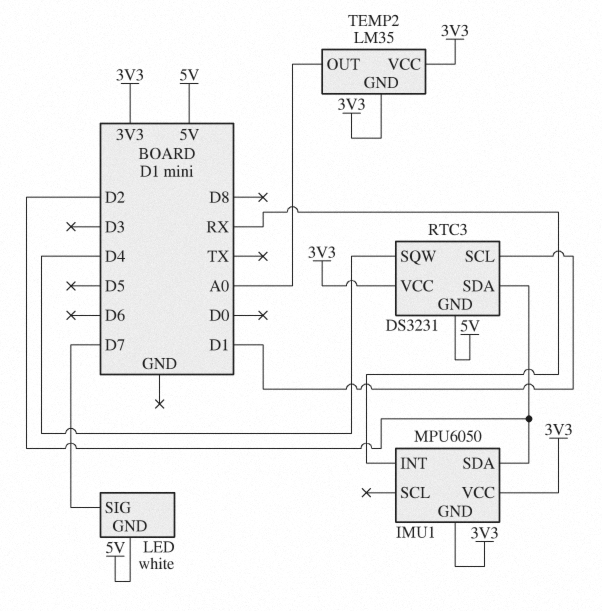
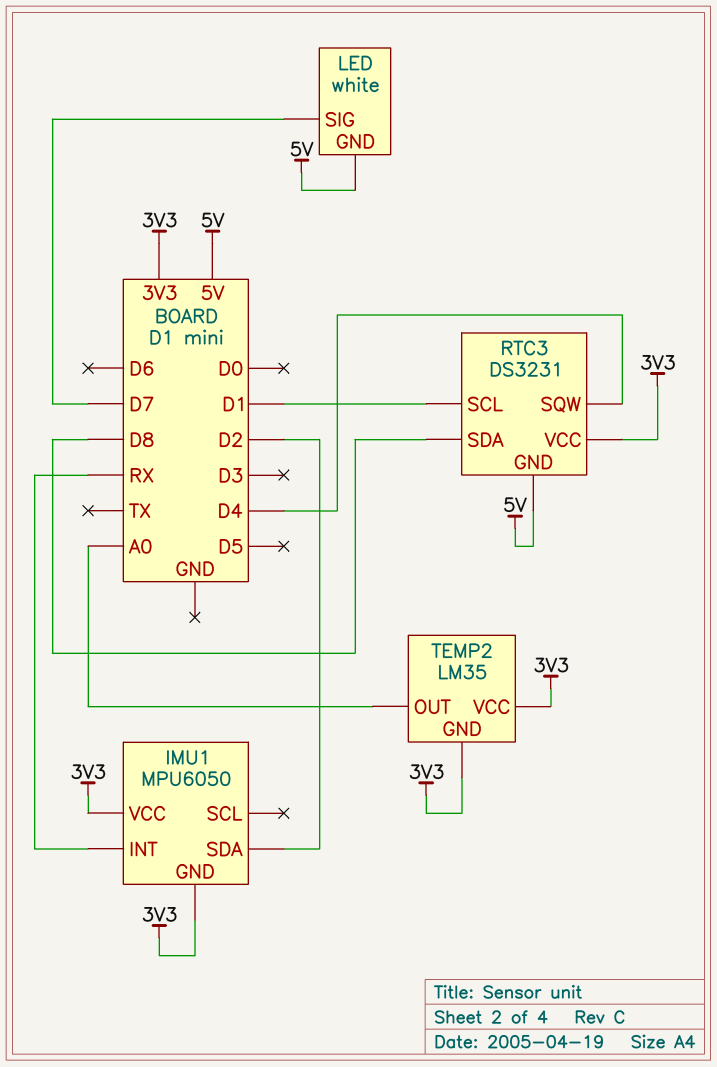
RTC3 pin SDA: D2 -> D8

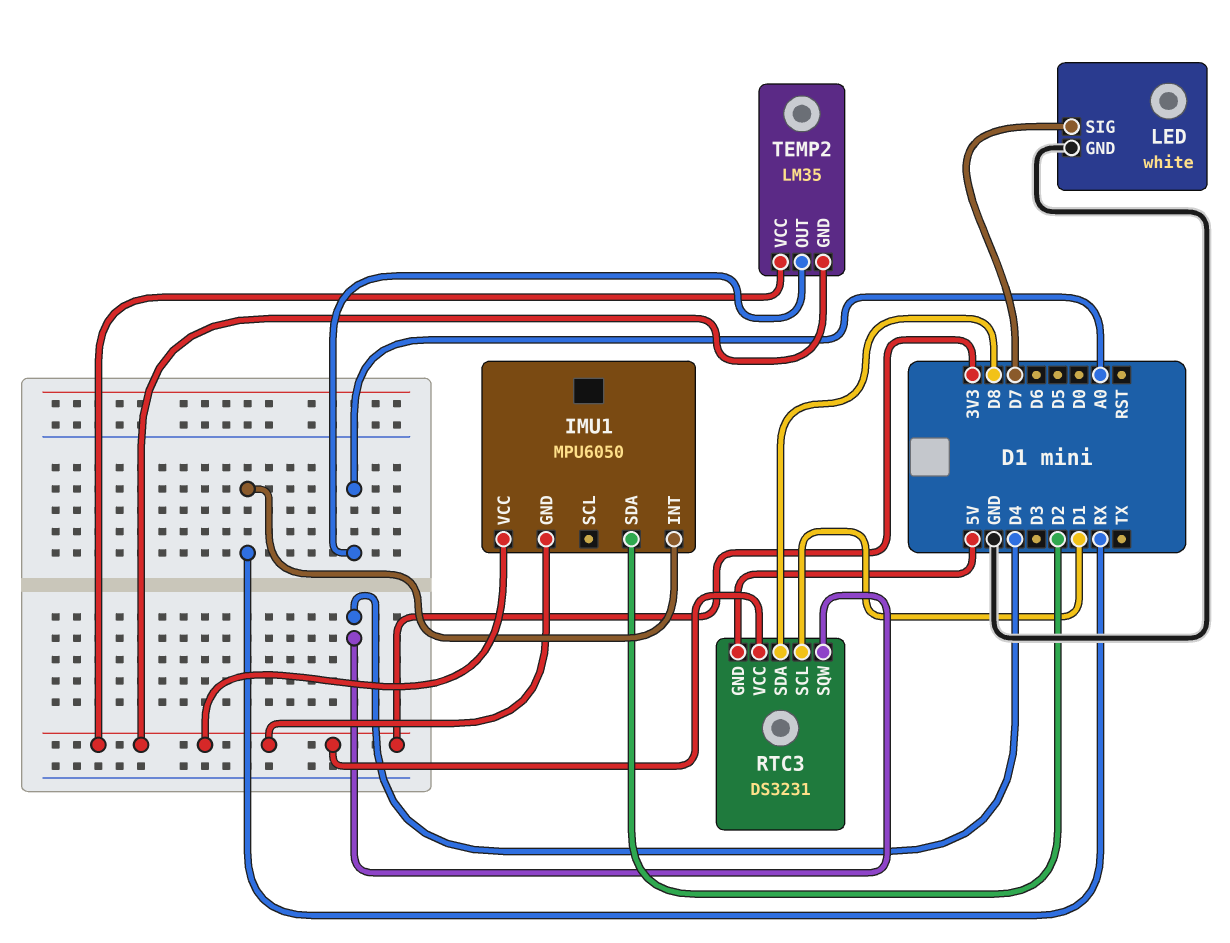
LED pin GND: 5V -> GND

